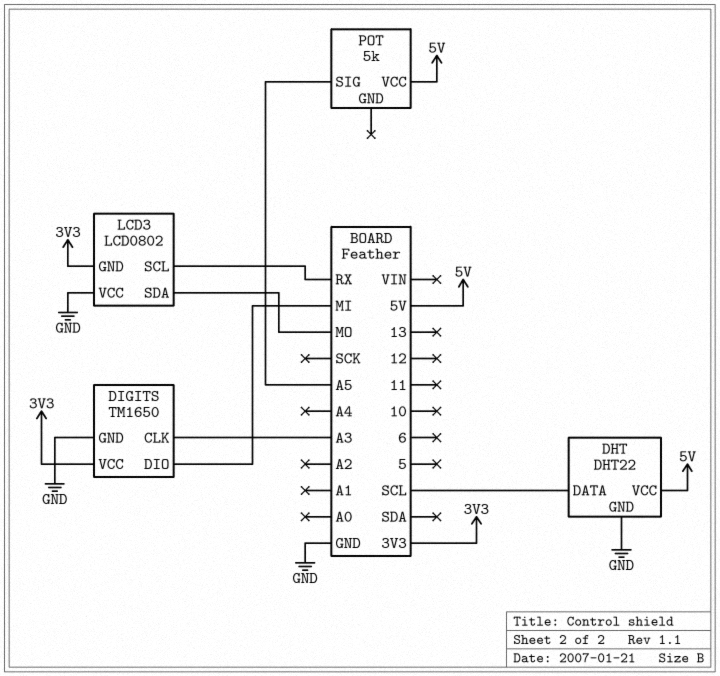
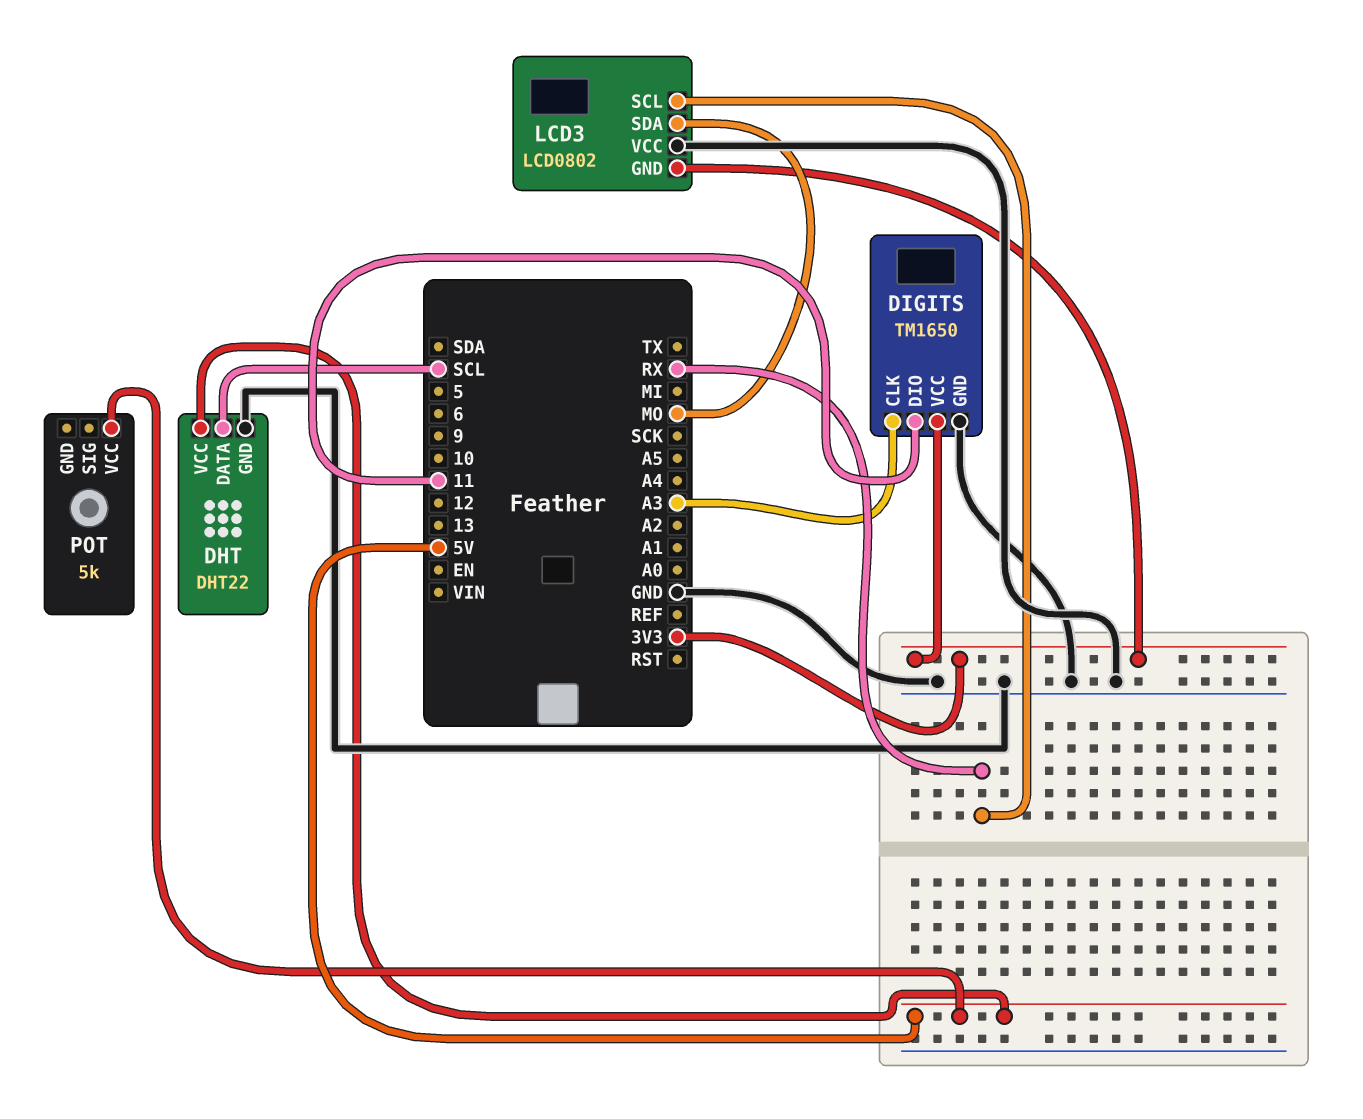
DIGITS pin DIO: MI -> 11
POT pin SIG: A5 -> none

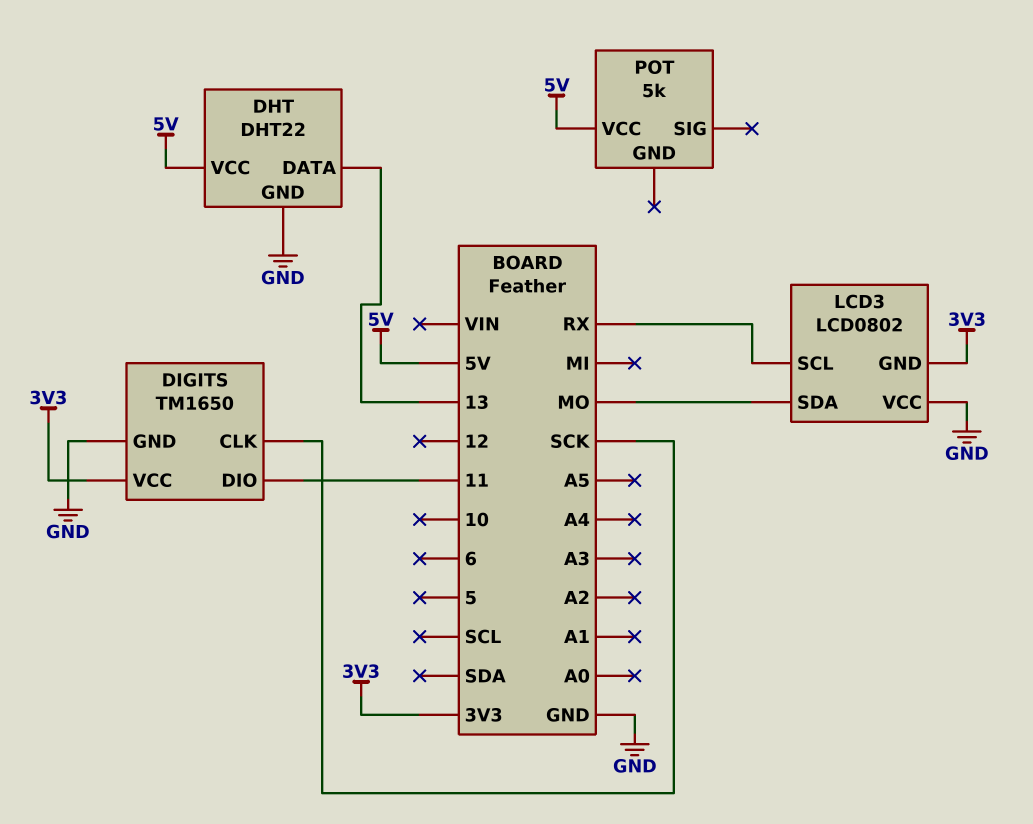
DHT pin DATA: SCL -> 13
DIGITS pin CLK: A3 -> SCK

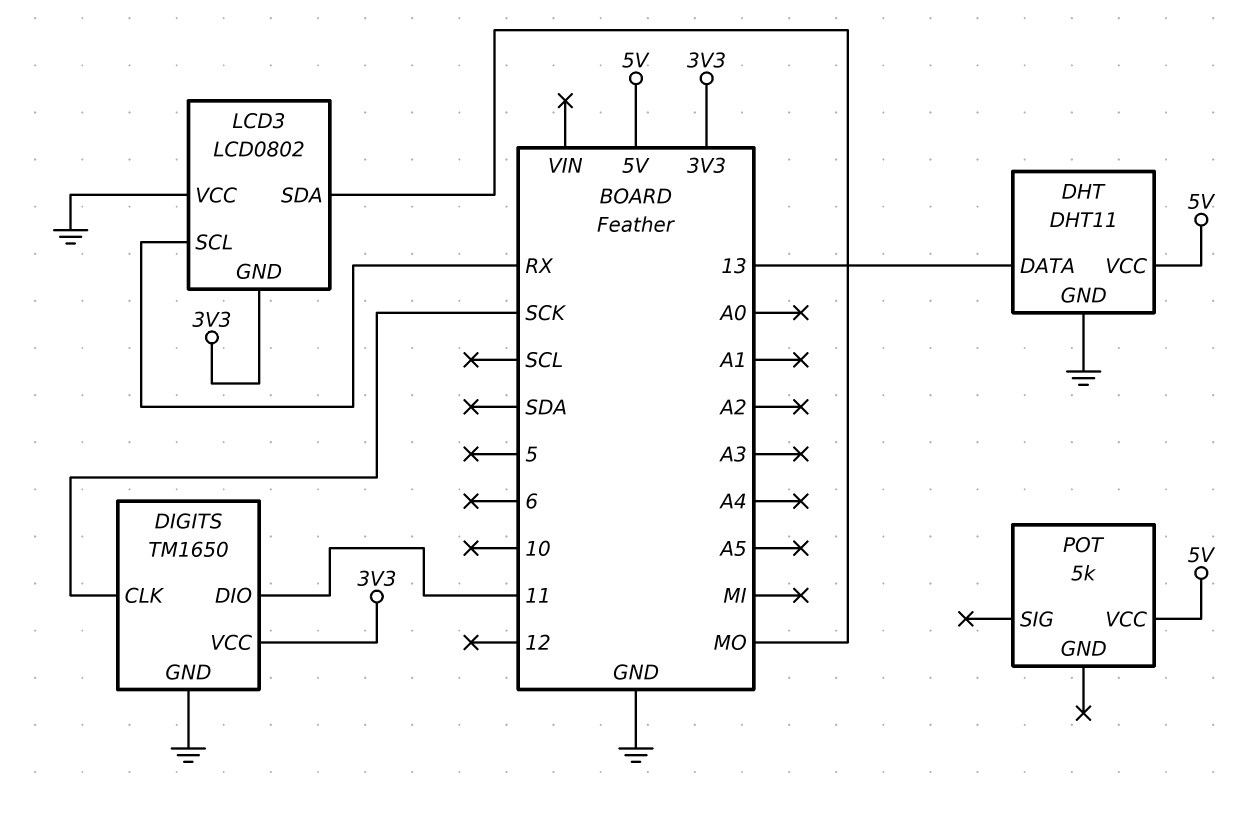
DHT: DHT22 -> DHT11

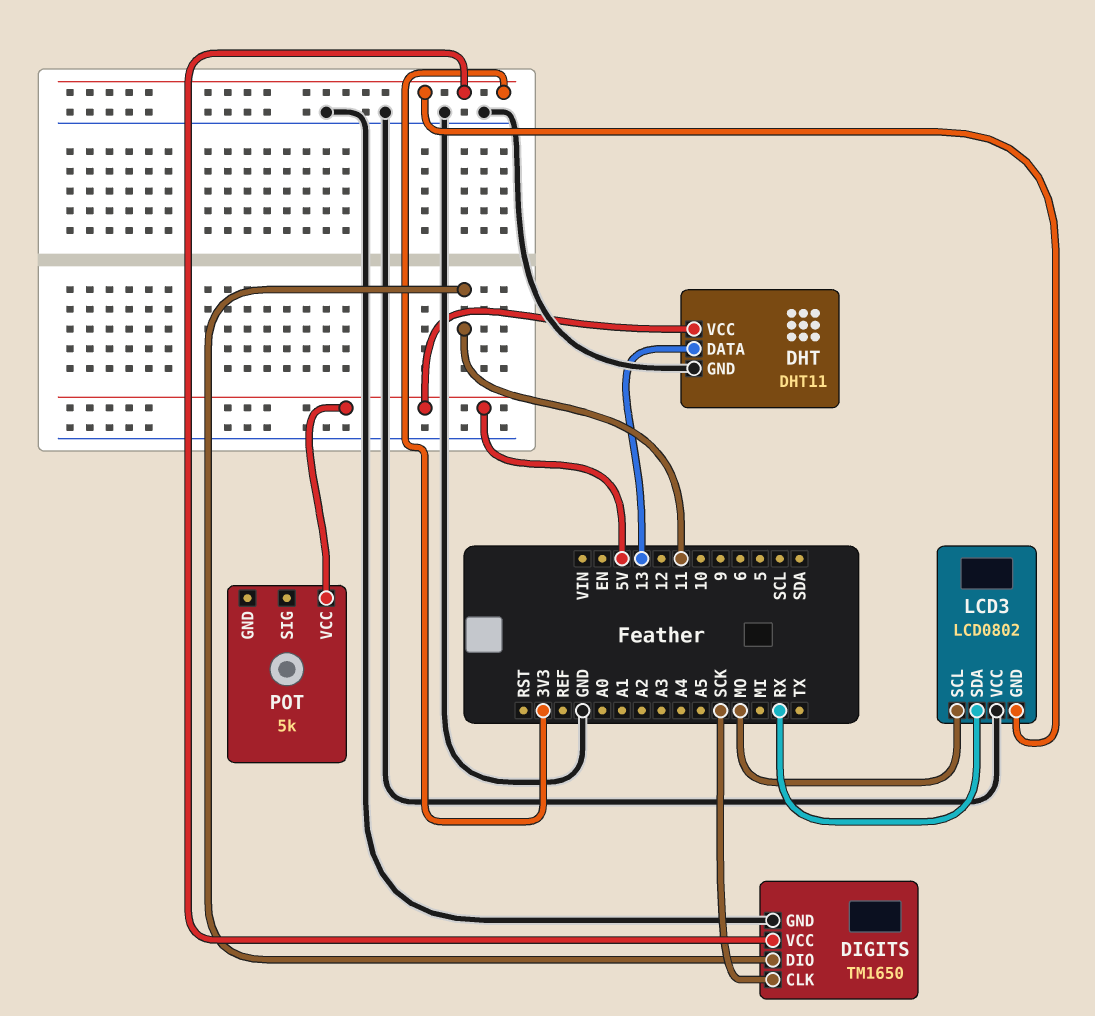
LCD3 pin SCL: RX -> MO
LCD3 pin SDA: MO -> RX

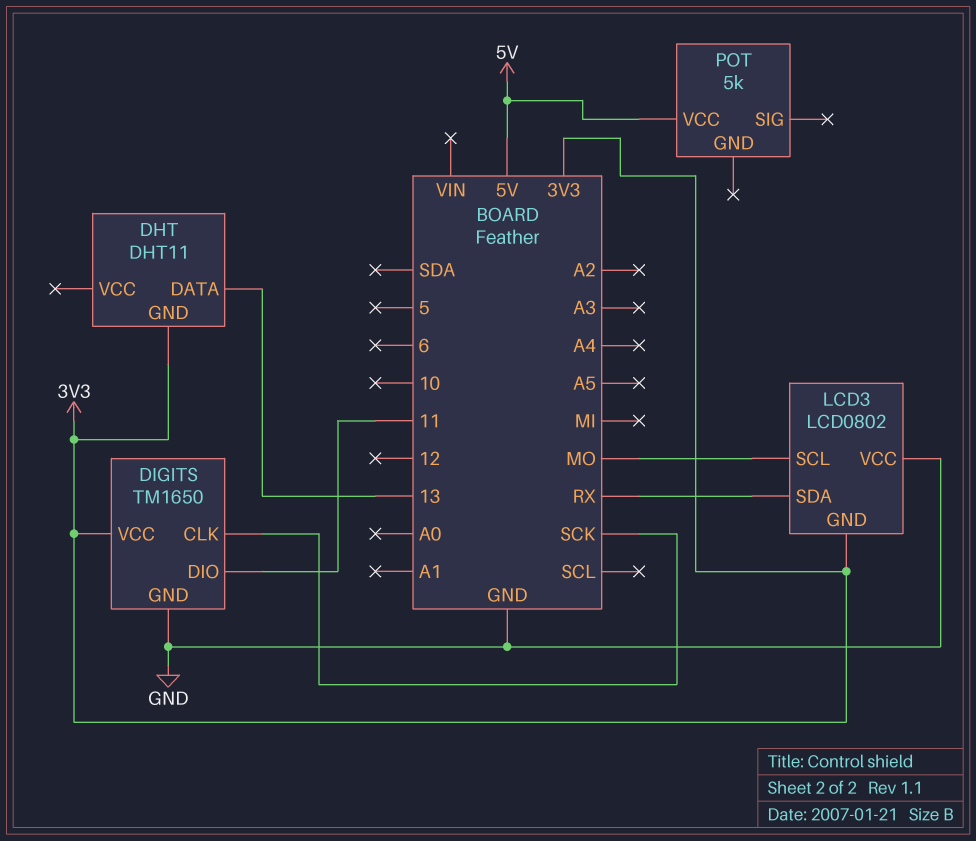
DHT pin GND: GND -> 3V3
DHT pin VCC: 5V -> none

